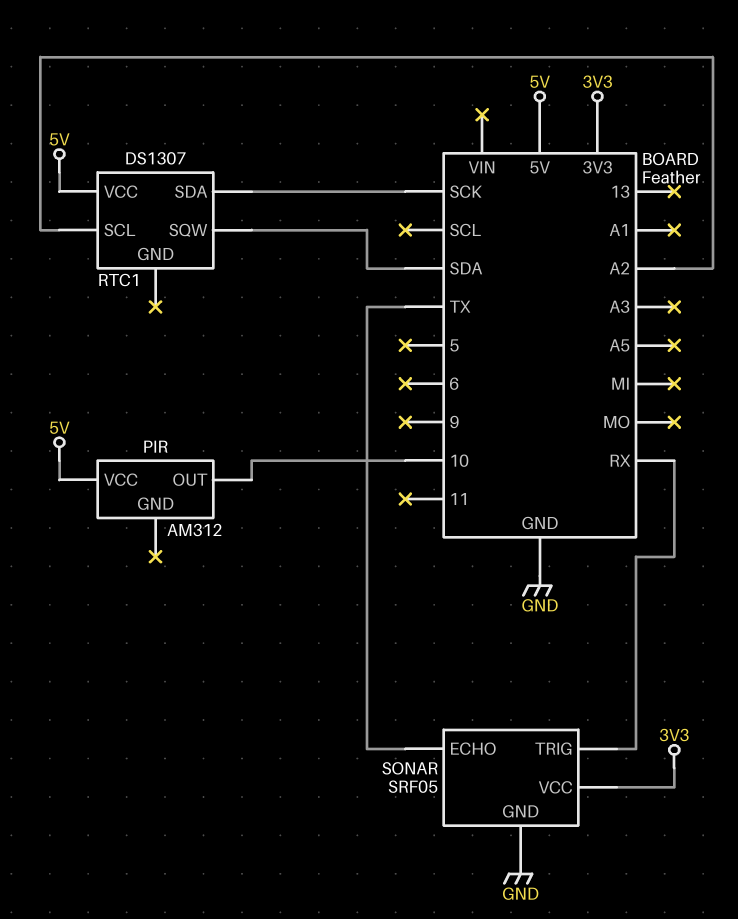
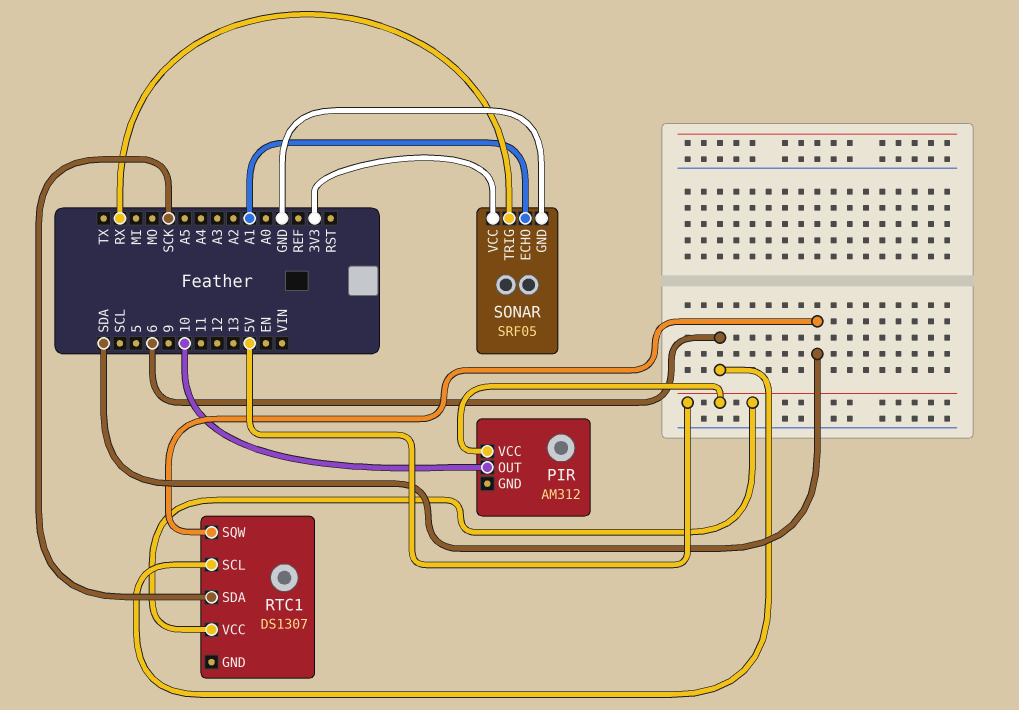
RTC1 pin SCL: A2 -> 6
SONAR pin ECHO: TX -> A1

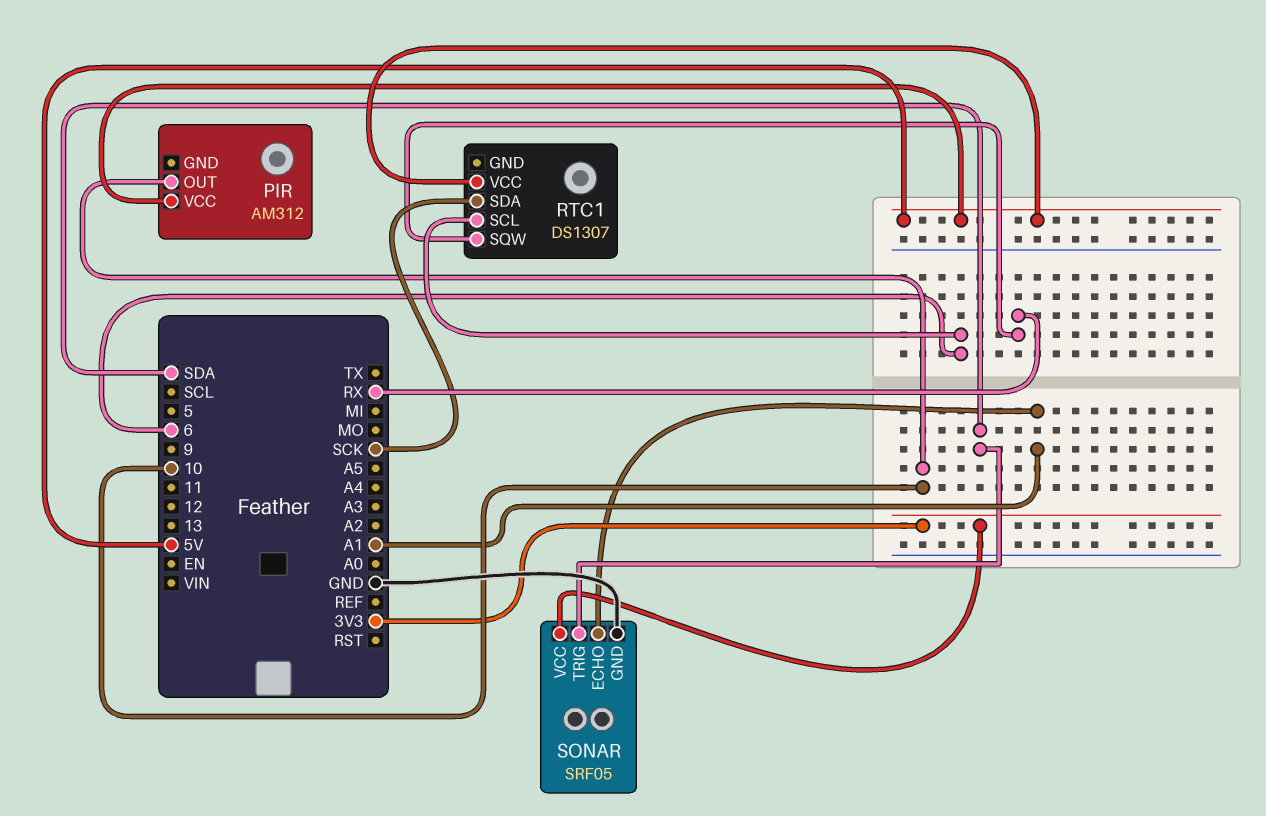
RTC1 pin SQW: SDA -> RX
SONAR pin TRIG: RX -> SDA

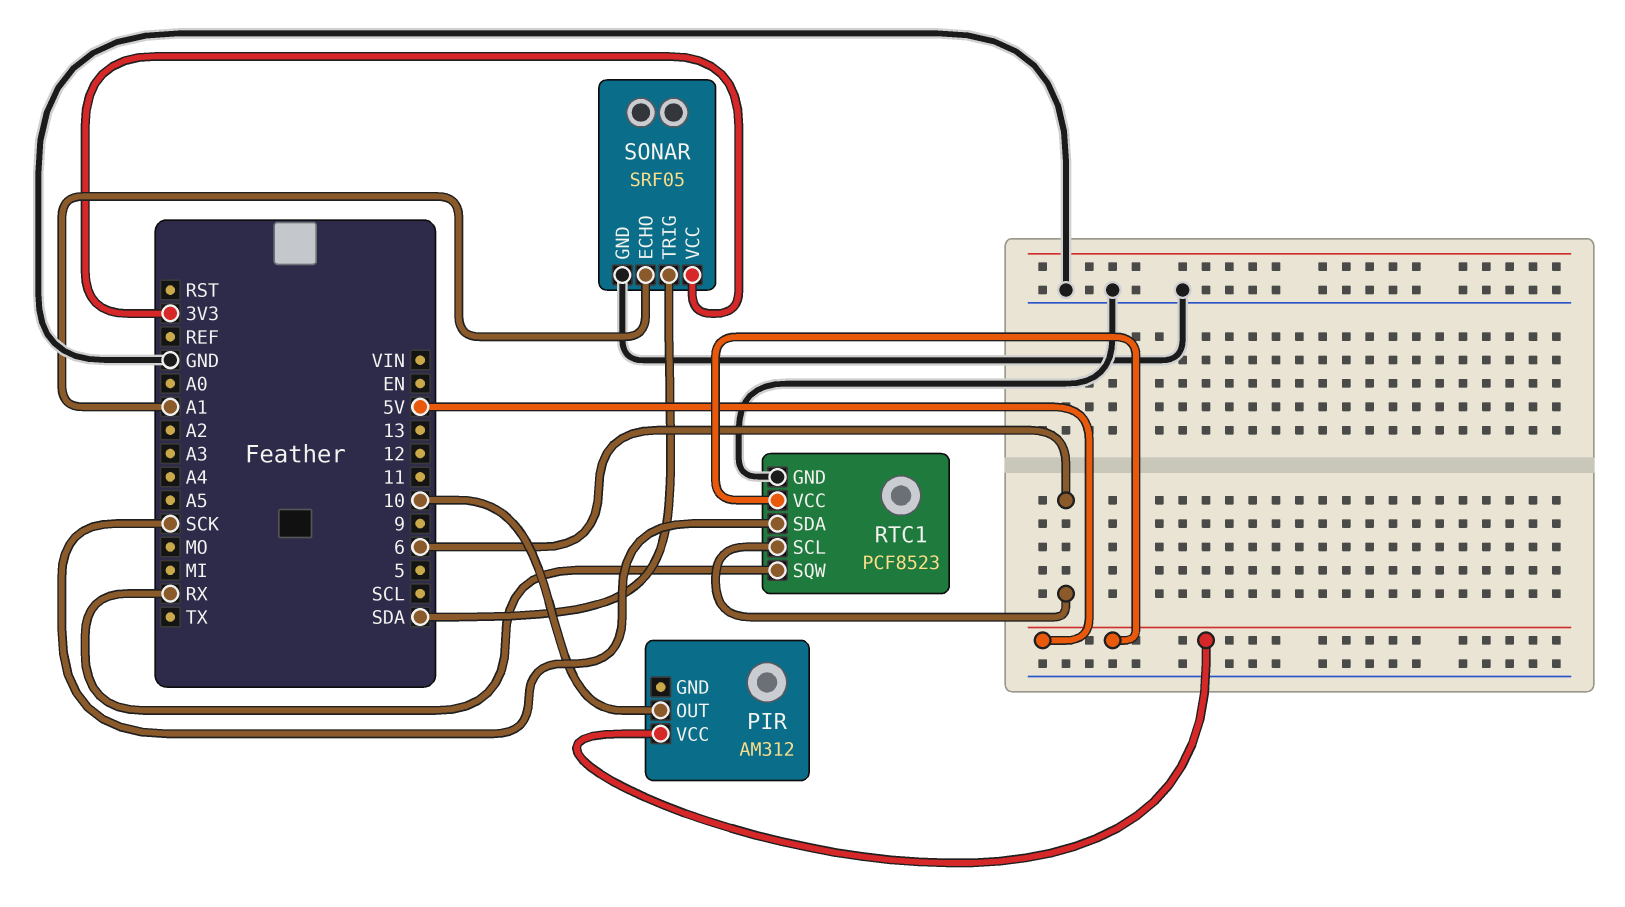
RTC1: DS1307 -> PCF8523
RTC1 pin GND: none -> GND

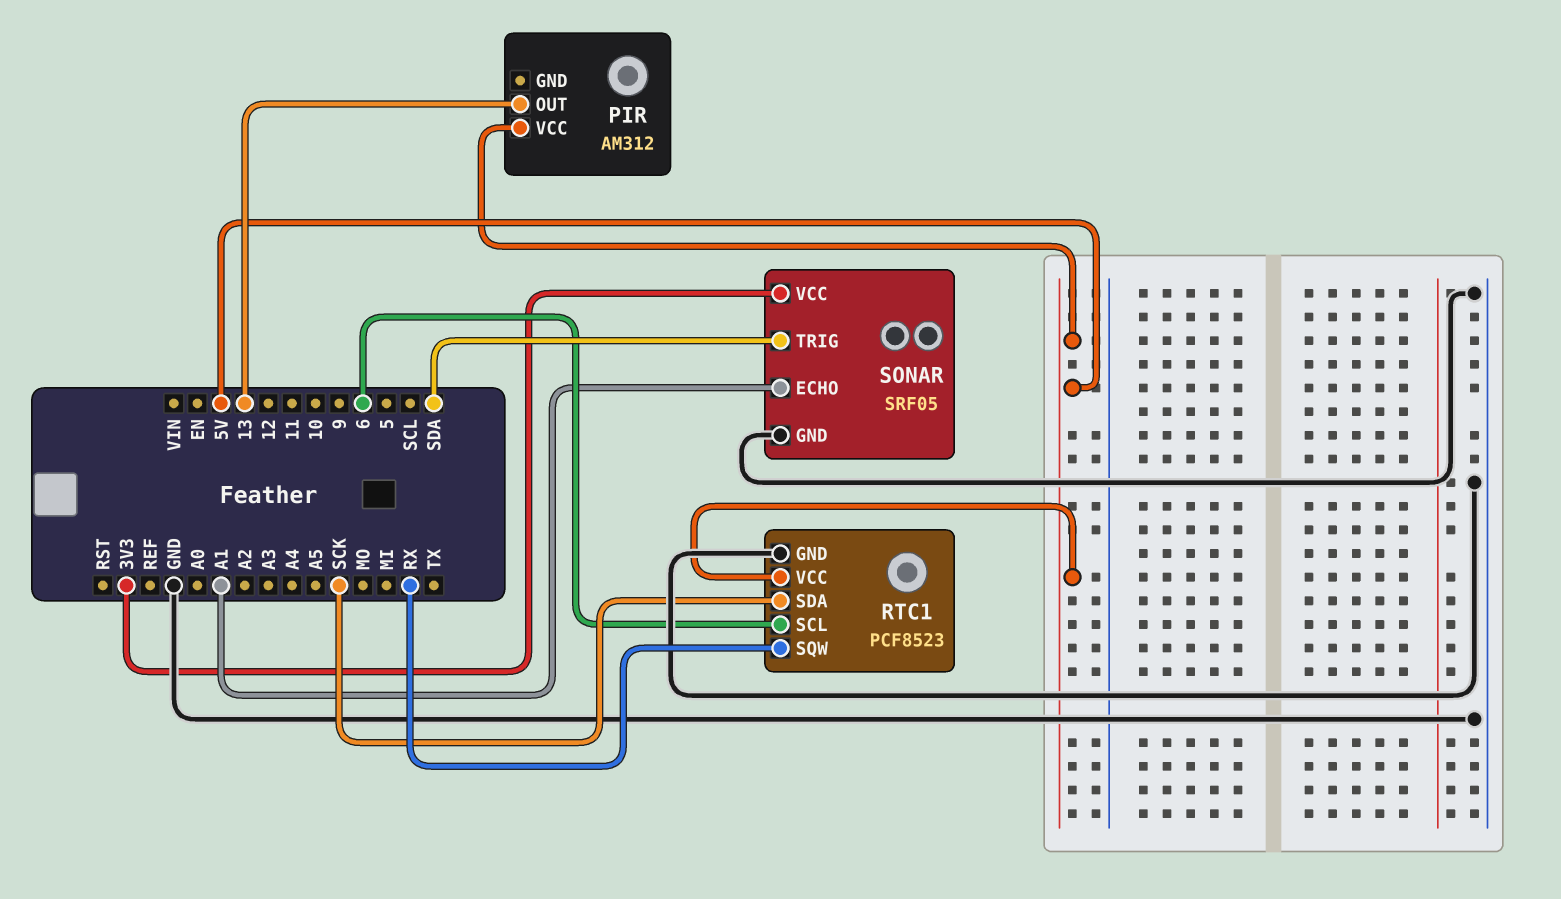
PIR pin OUT: 10 -> 13

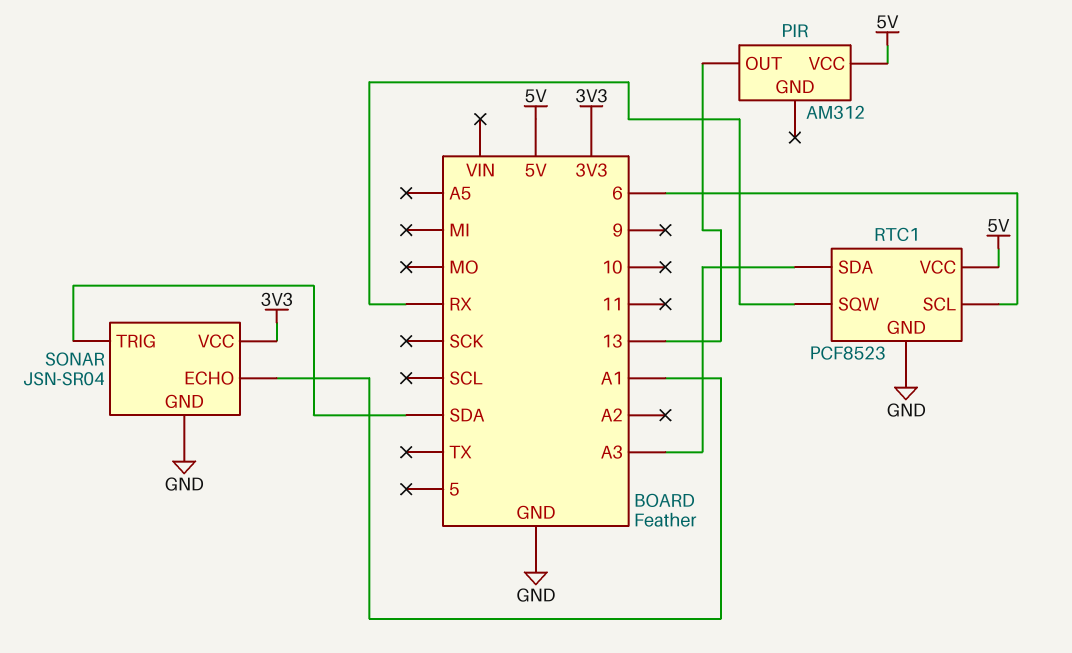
RTC1 pin SDA: SCK -> A3
SONAR: SRF05 -> JSN-SR04

